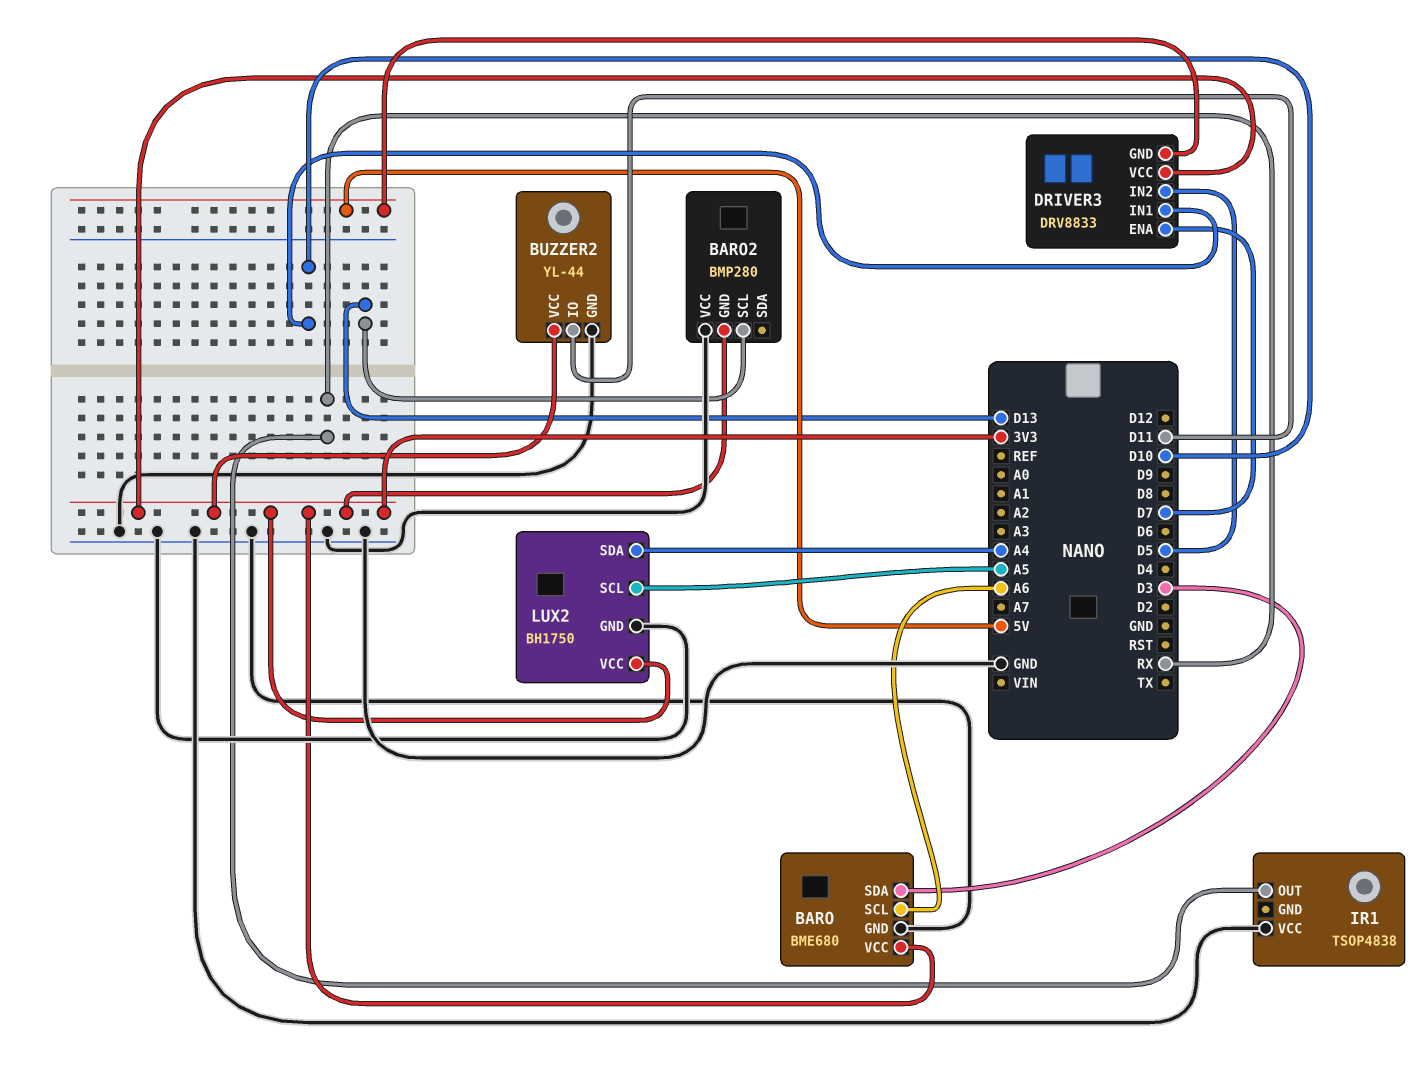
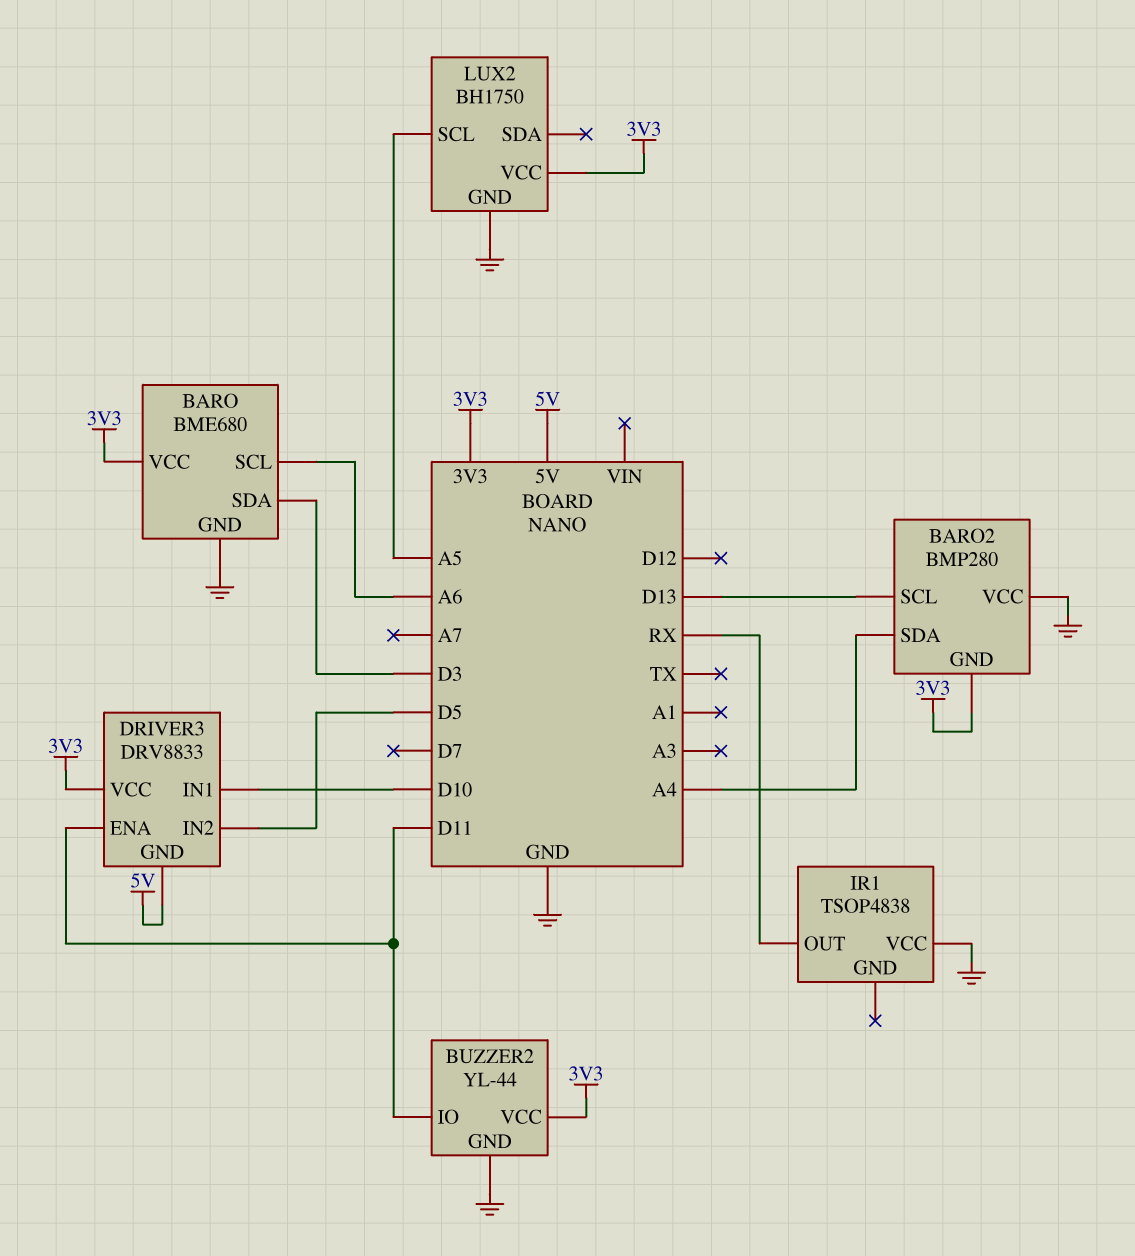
BARO2 pin SDA: none -> A4
DRIVER3 pin ENA: D7 -> D11
LUX2 pin SDA: A4 -> none

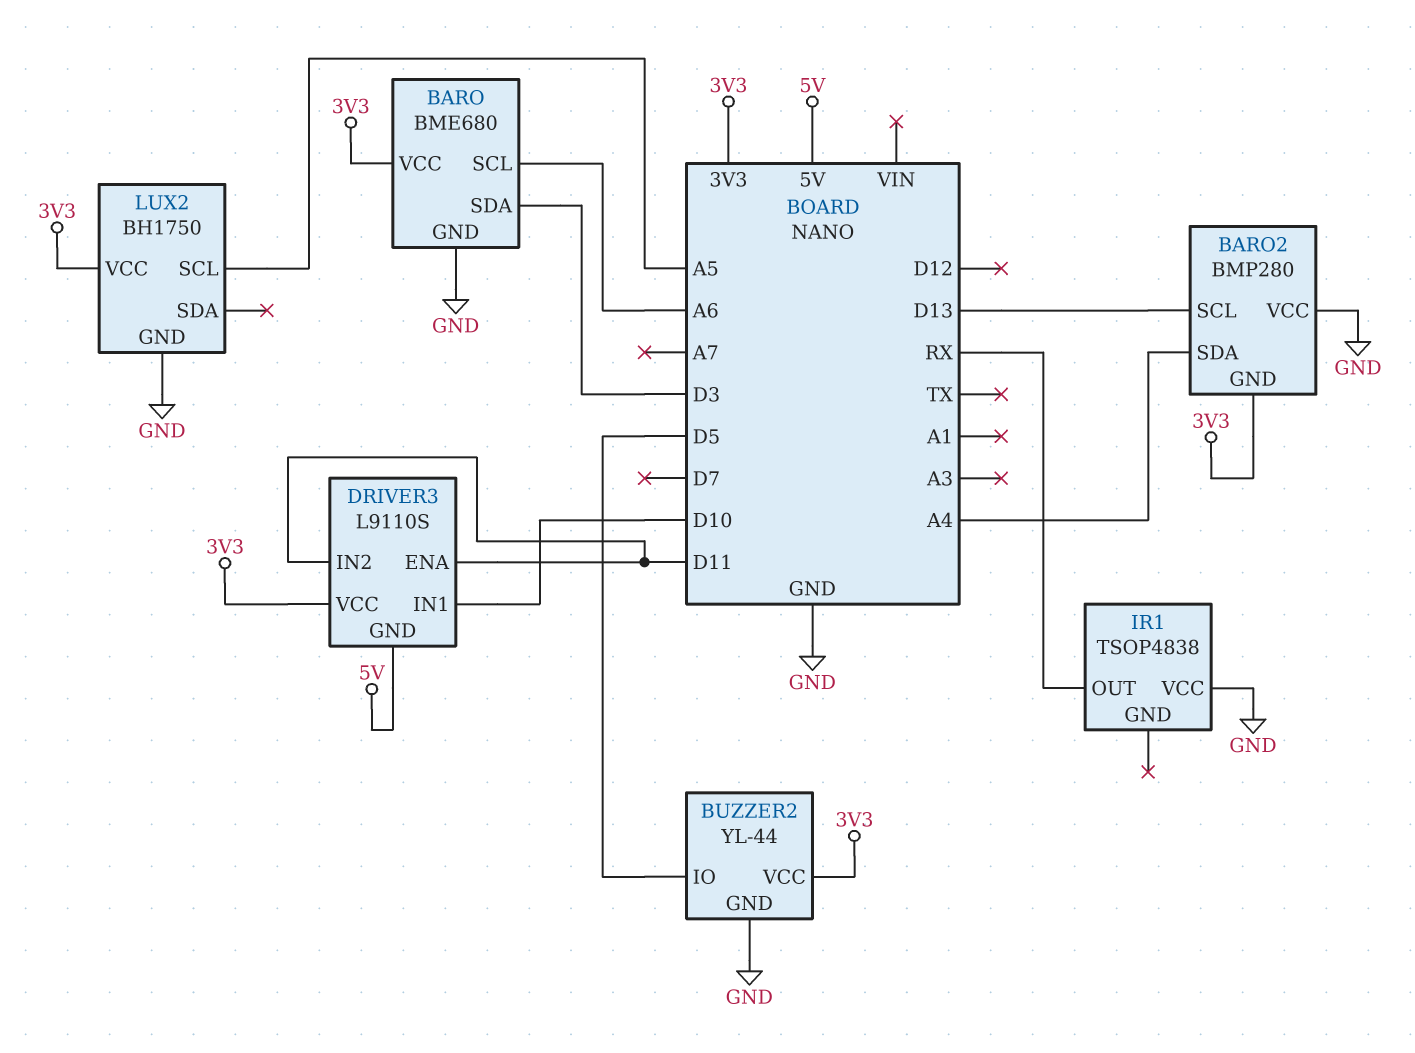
BUZZER2 pin IO: D11 -> D5
DRIVER3: DRV8833 -> L9110S
DRIVER3 pin IN2: D5 -> D11

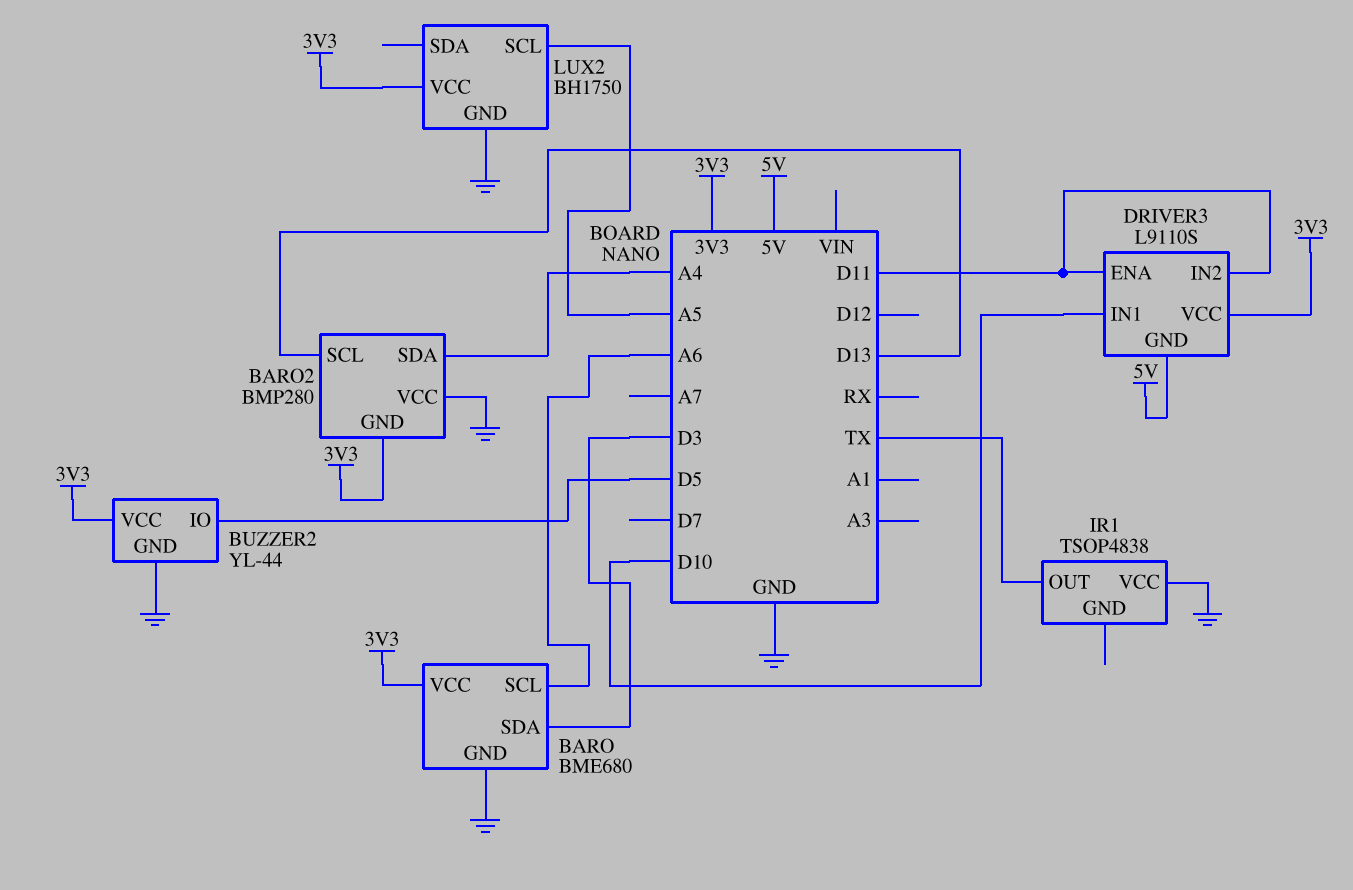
IR1 pin OUT: RX -> TX

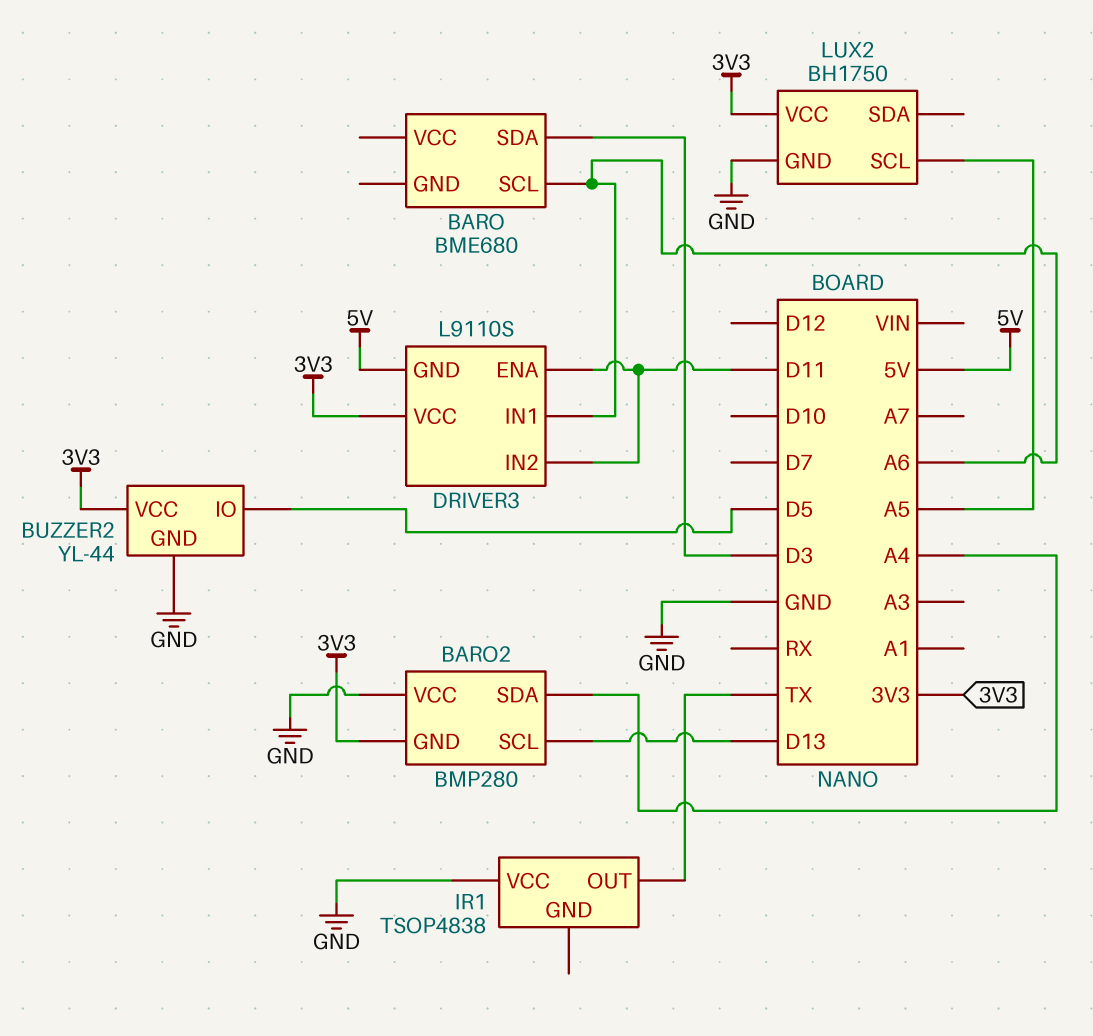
BARO pin GND: GND -> none
BARO pin VCC: 3V3 -> none
DRIVER3 pin IN1: D10 -> A6

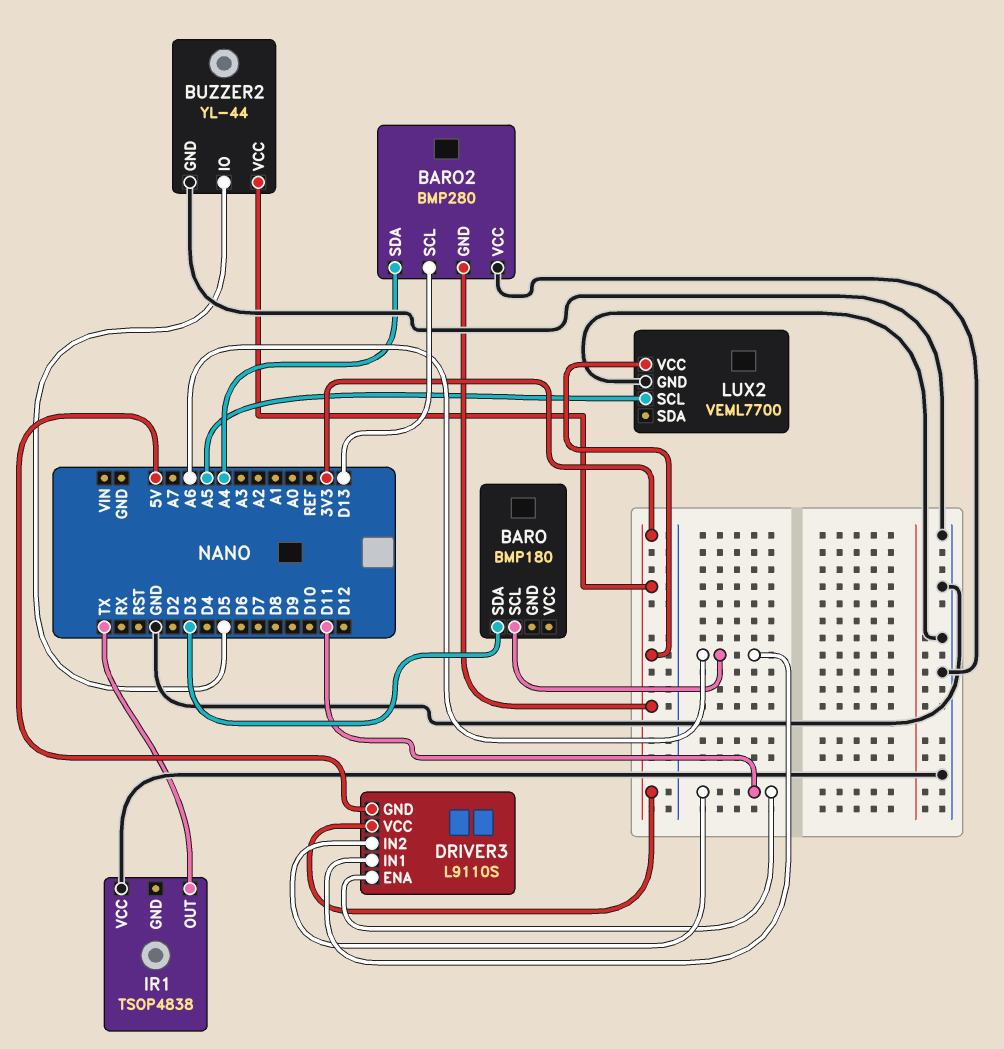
BARO: BME680 -> BMP180
LUX2: BH1750 -> VEML7700

